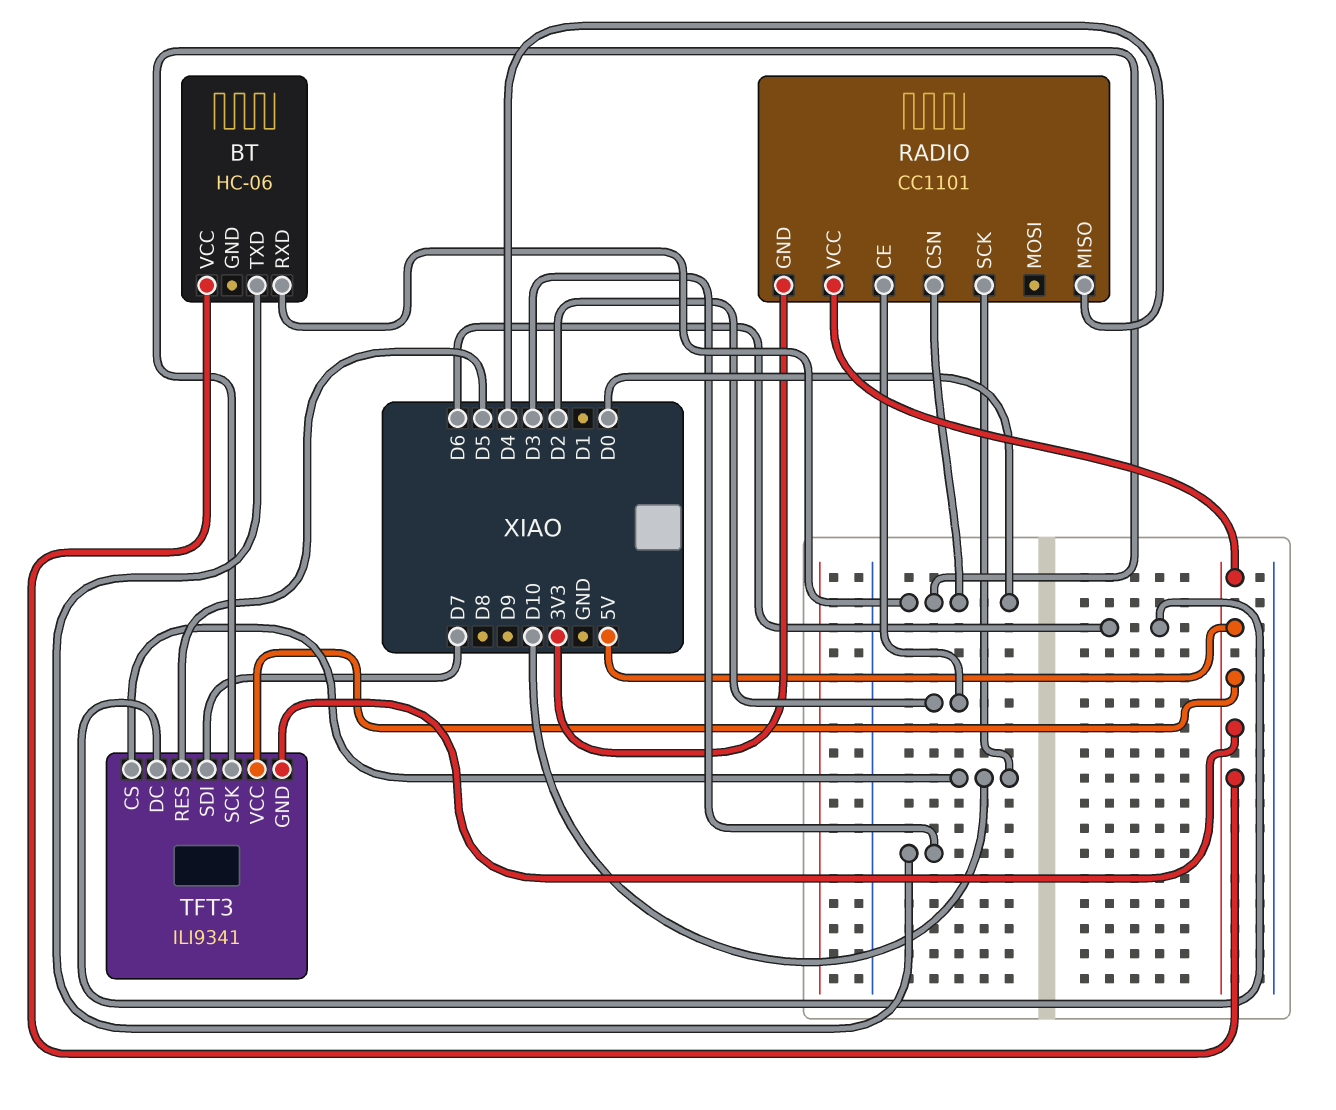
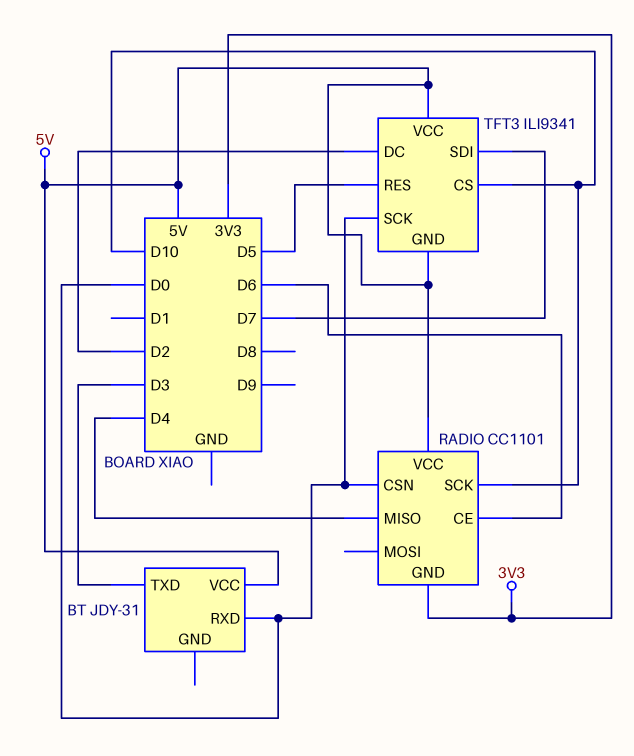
BT: HC-06 -> JDY-31
RADIO pin CE: D2 -> D6
TFT3 pin DC: D6 -> D2

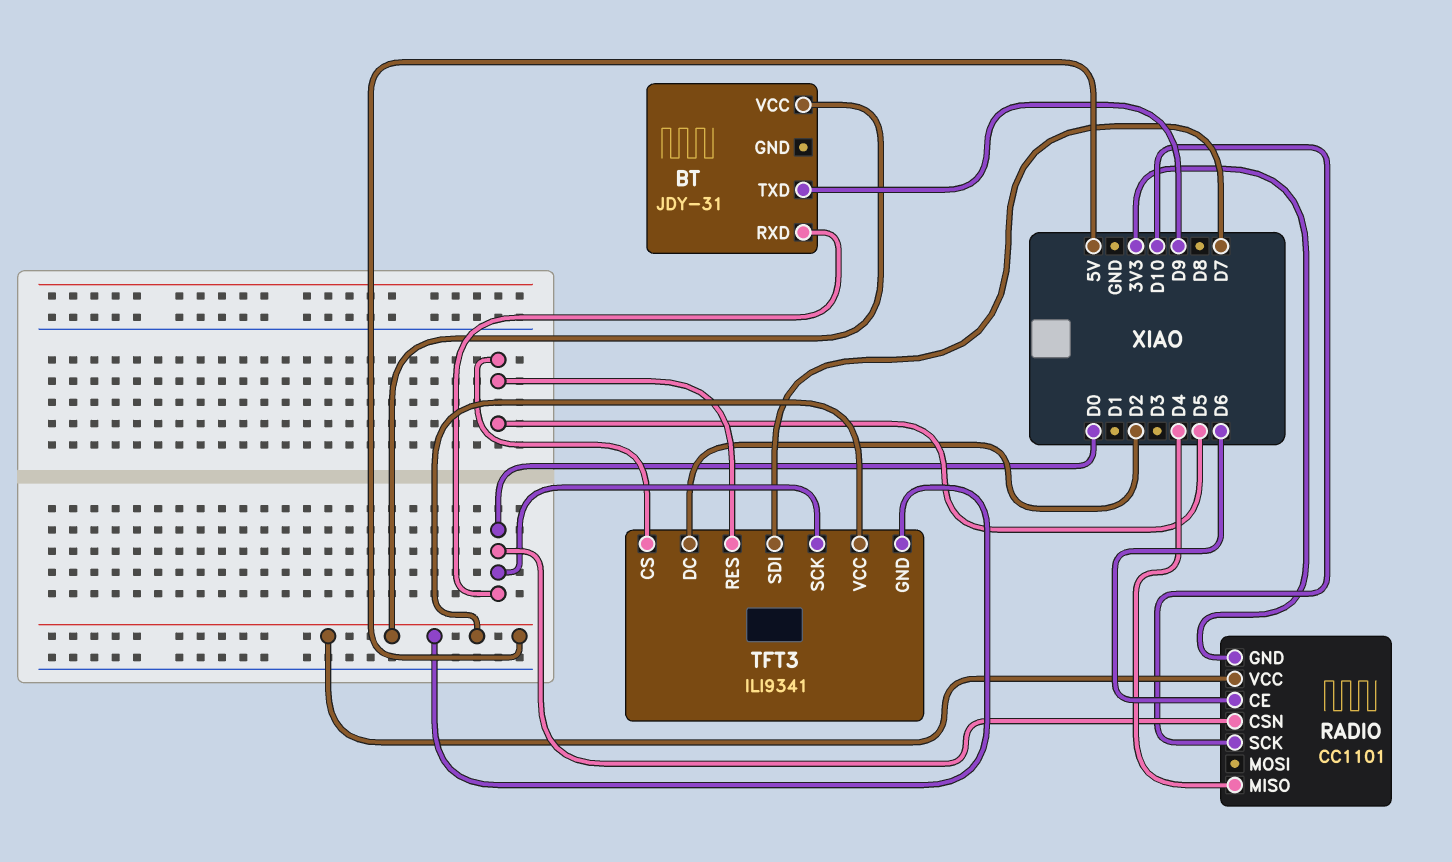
BT pin TXD: D3 -> D9
TFT3 pin CS: D10 -> D5

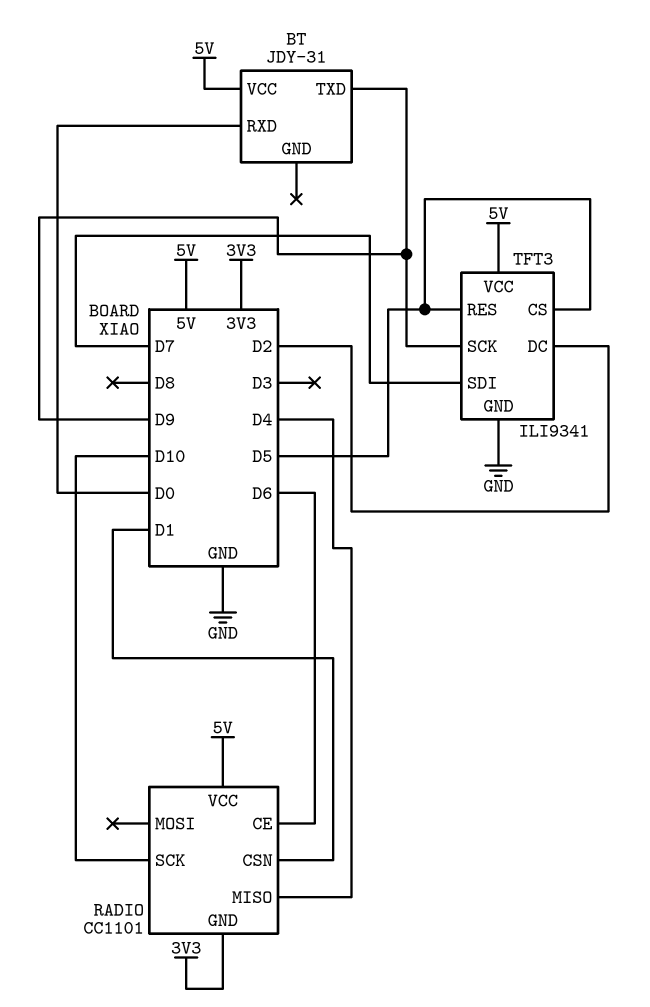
RADIO pin CSN: D0 -> D1
TFT3 pin GND: 5V -> GND
TFT3 pin SCK: D0 -> D9

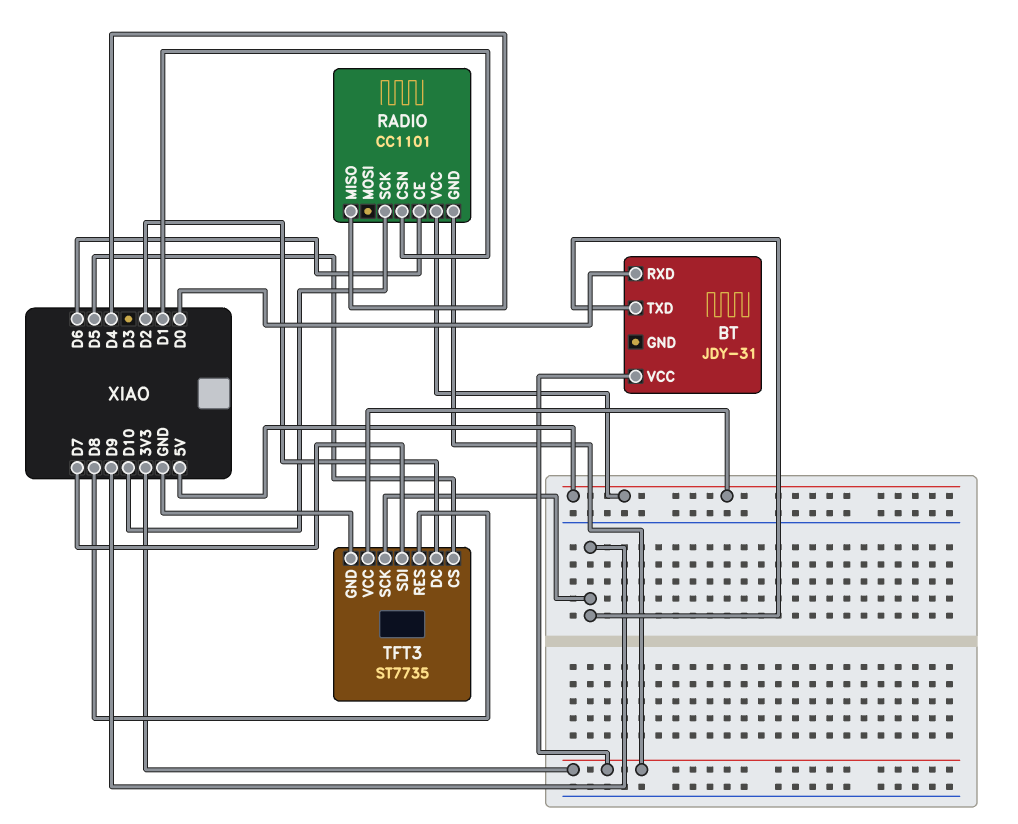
BT pin VCC: 5V -> 3V3
TFT3: ILI9341 -> ST7735
TFT3 pin RES: D5 -> D8

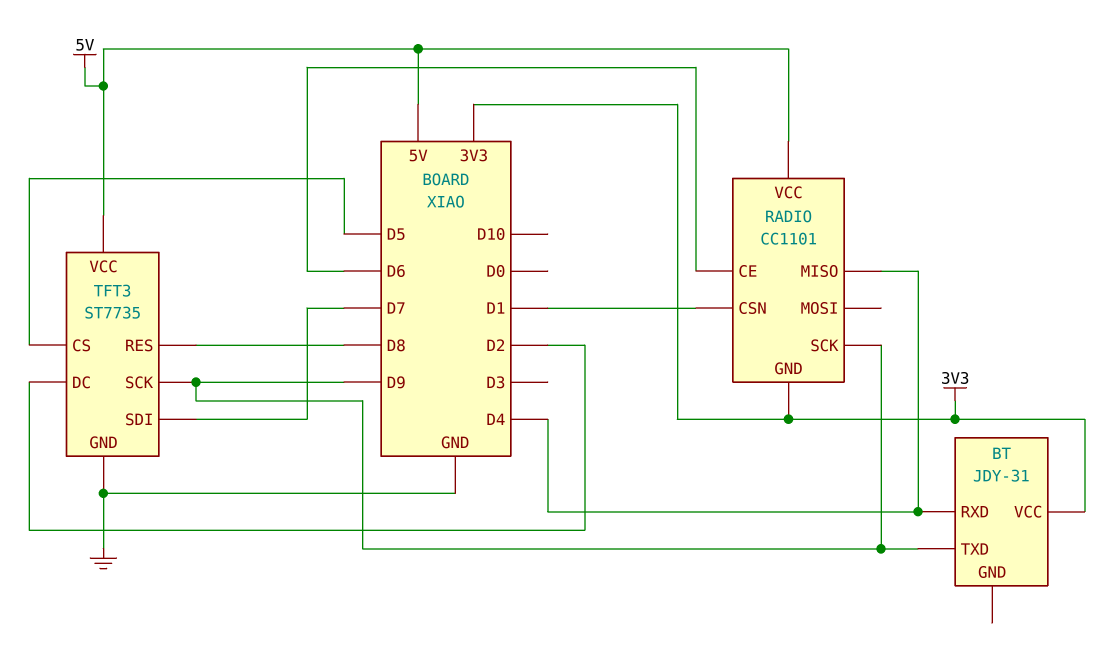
BT pin RXD: D0 -> D4
RADIO pin SCK: D10 -> D9

